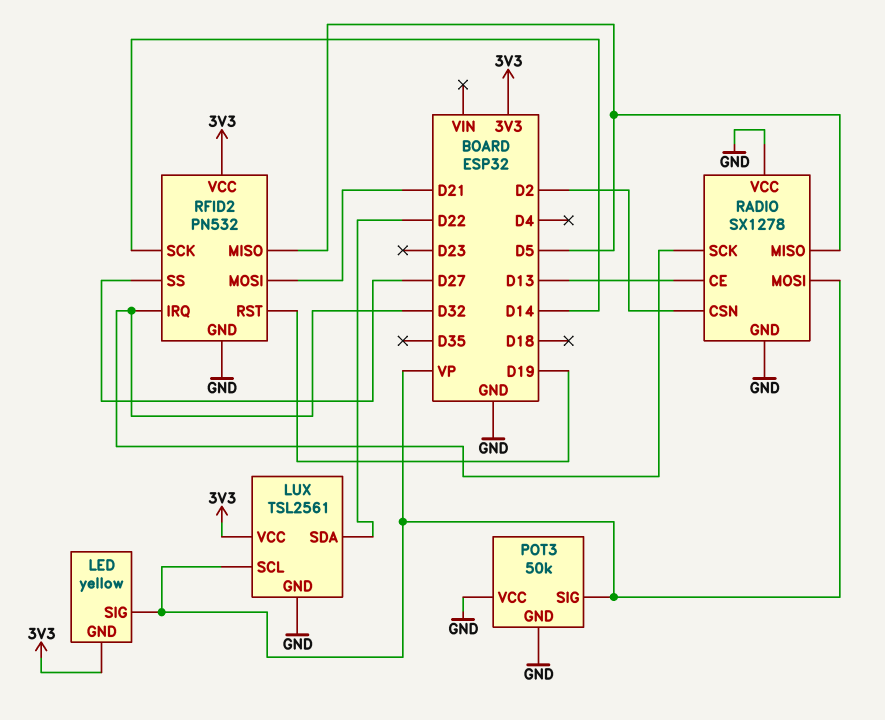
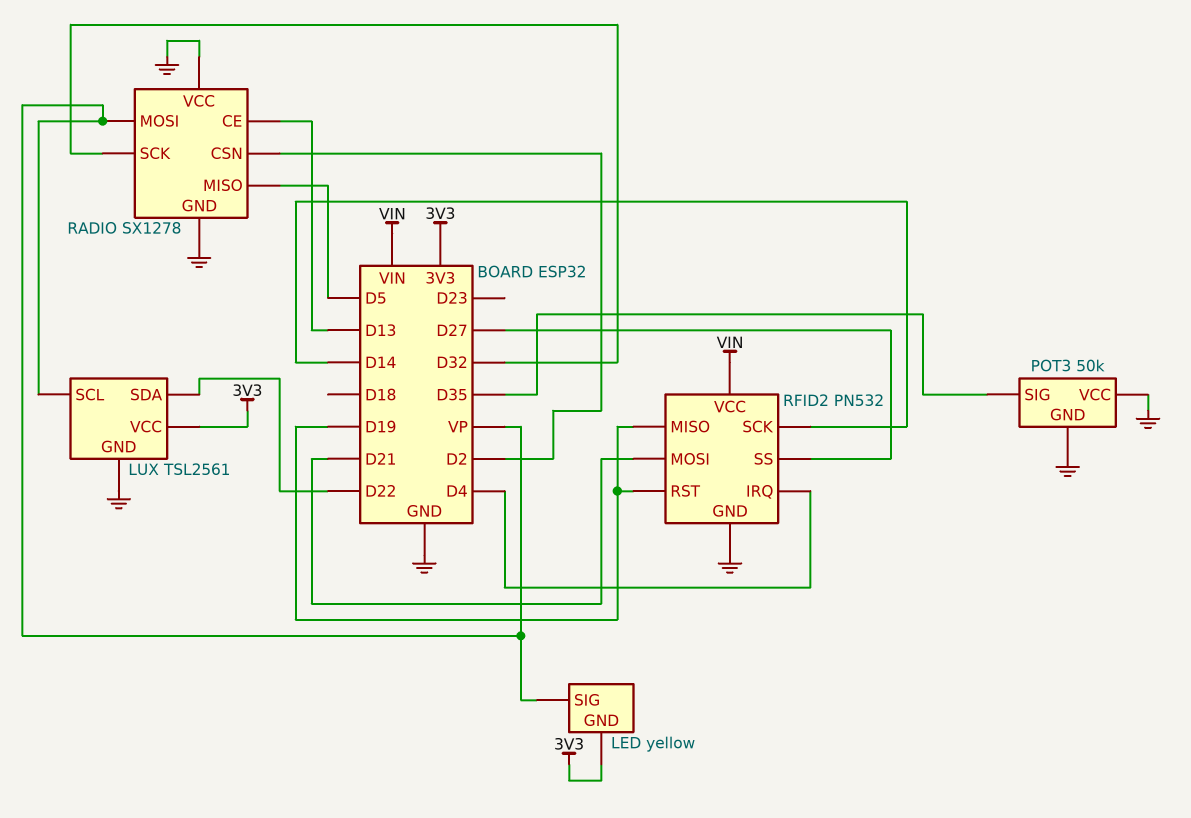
POT3 pin SIG: VP -> D35
RFID2 pin IRQ: D32 -> D4
RFID2 pin MISO: D5 -> D19
RFID2 pin VCC: 3V3 -> VIN

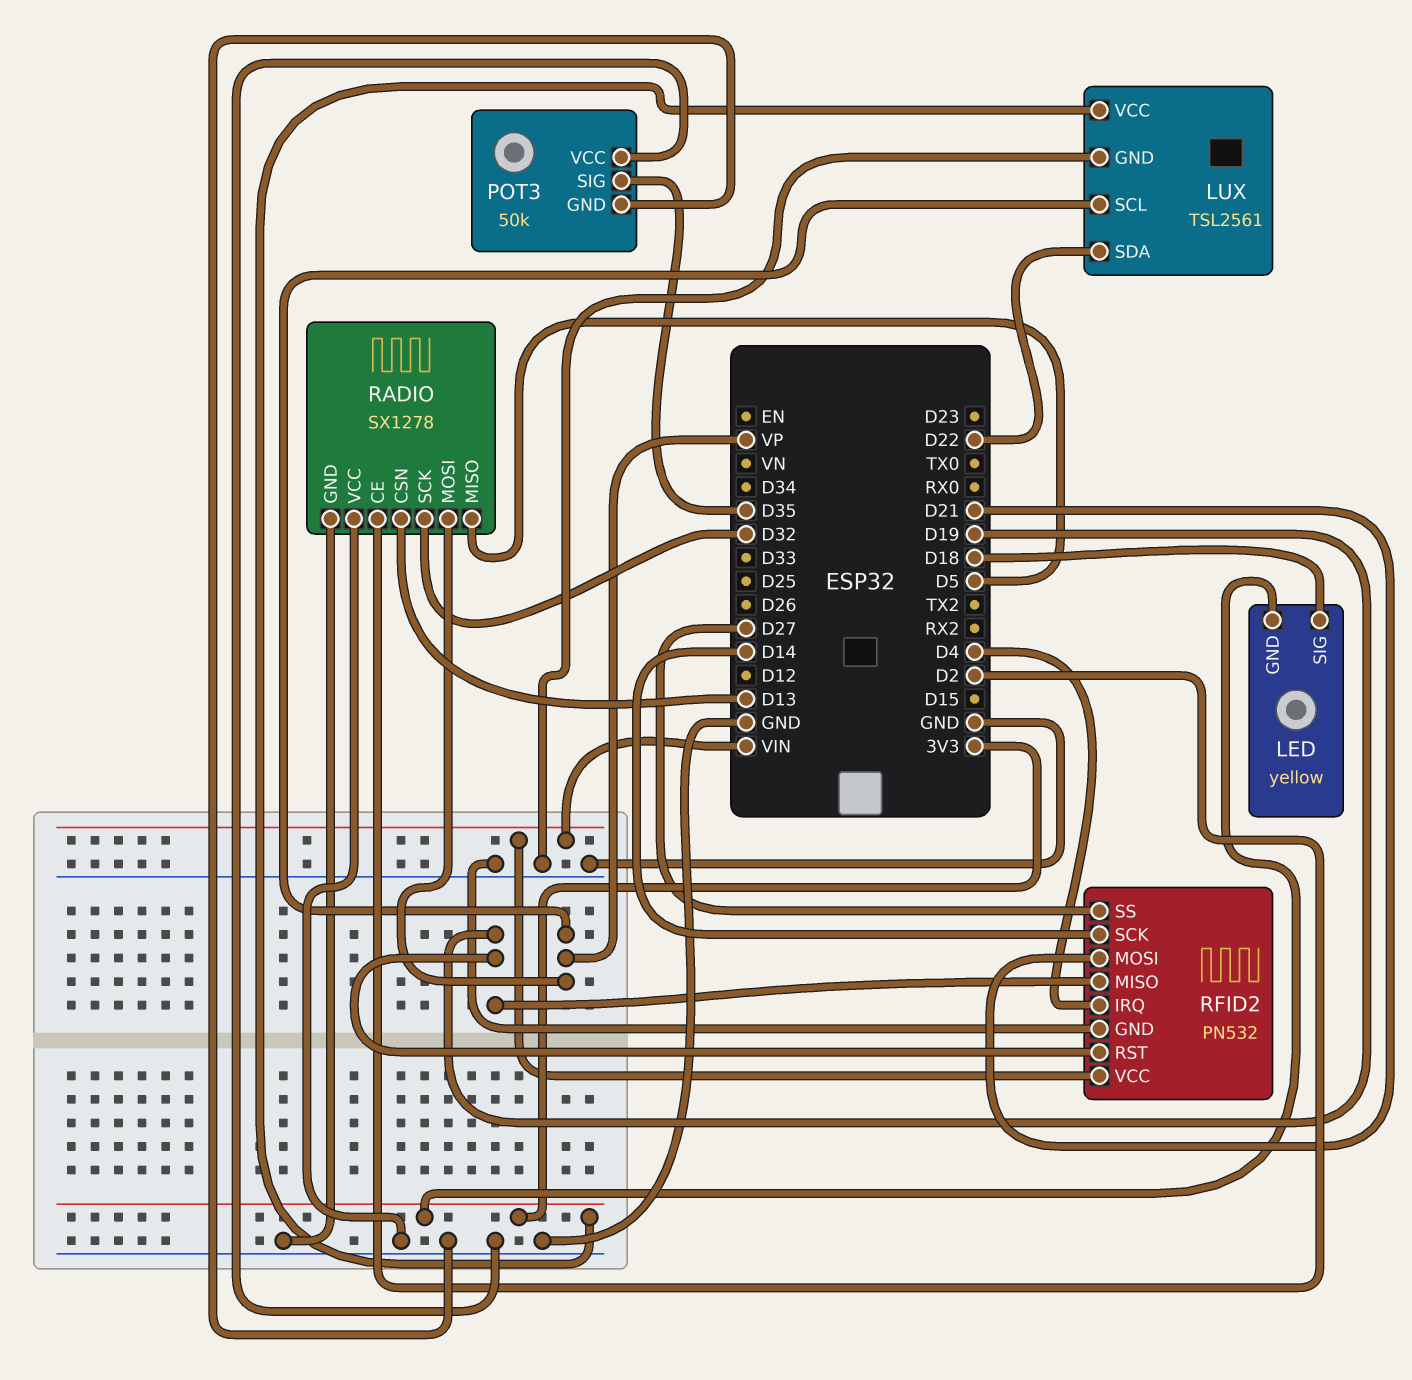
LED pin SIG: VP -> D18
RADIO pin CE: D13 -> D2
RADIO pin CSN: D2 -> D13

